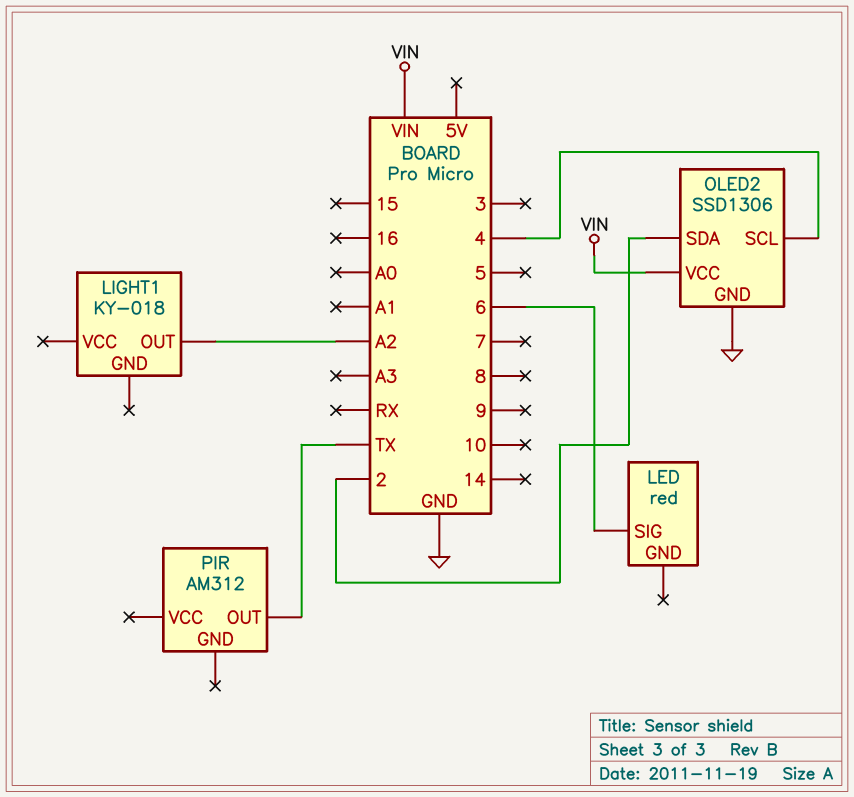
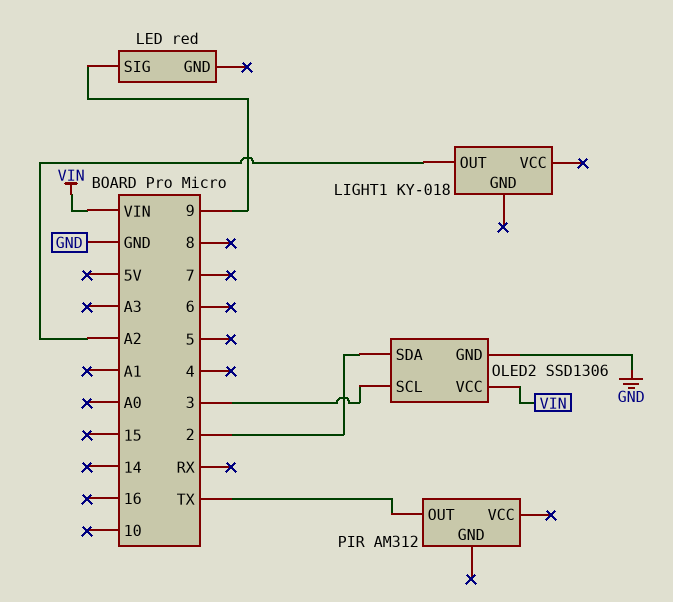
LED pin SIG: 6 -> 9
OLED2 pin SCL: 4 -> 3

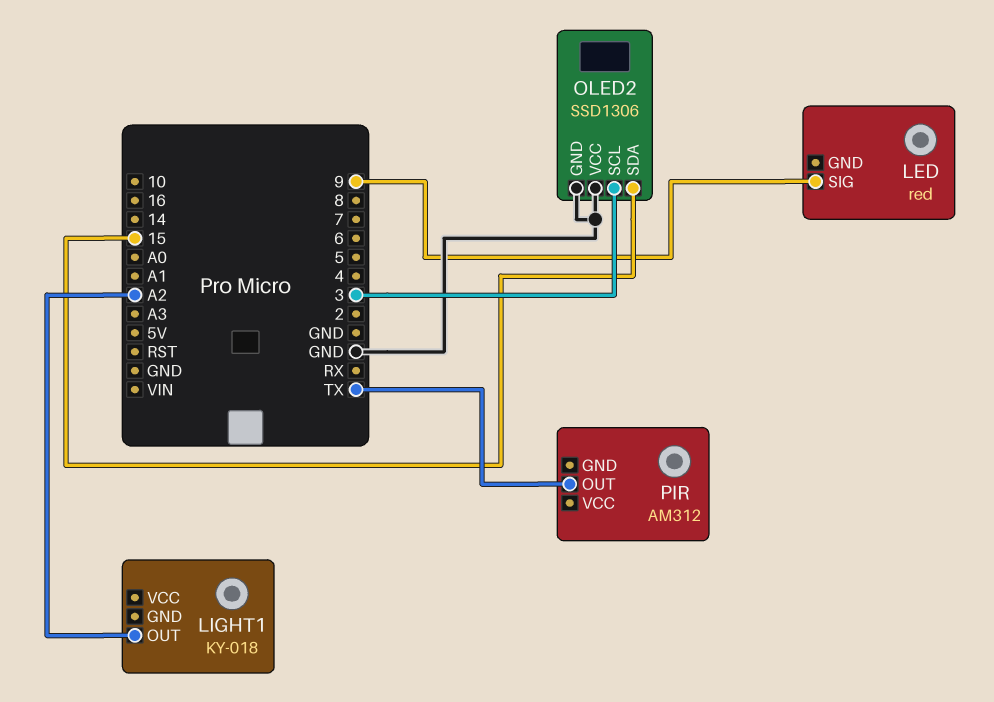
OLED2 pin SDA: 2 -> 15
OLED2 pin VCC: VIN -> GND

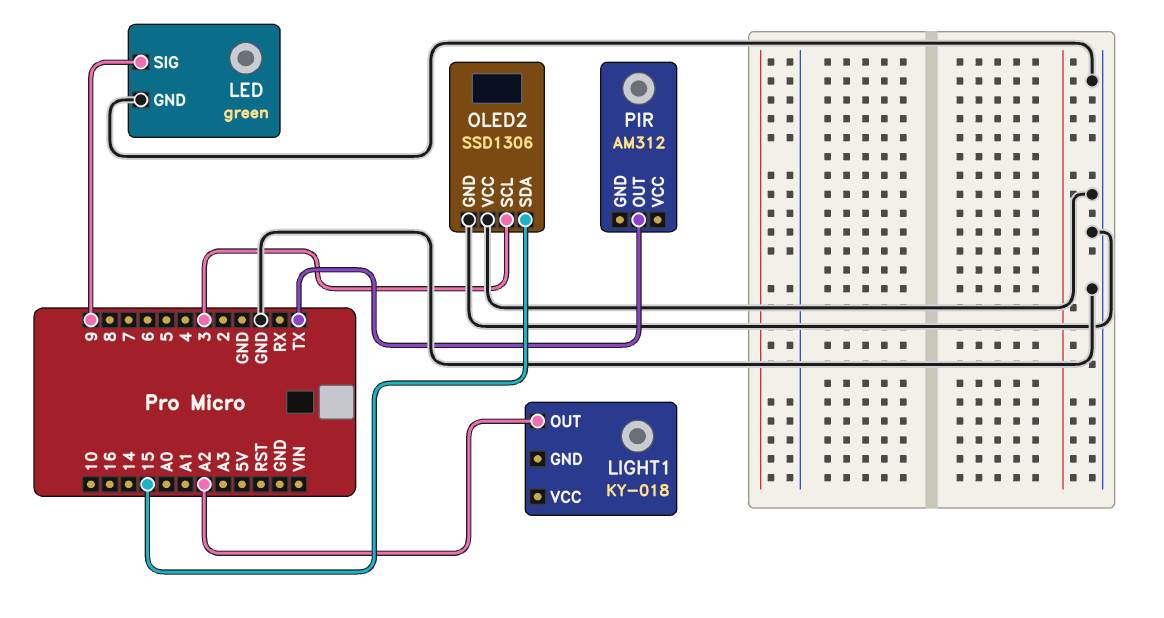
LED: red -> green
LED pin GND: none -> GND

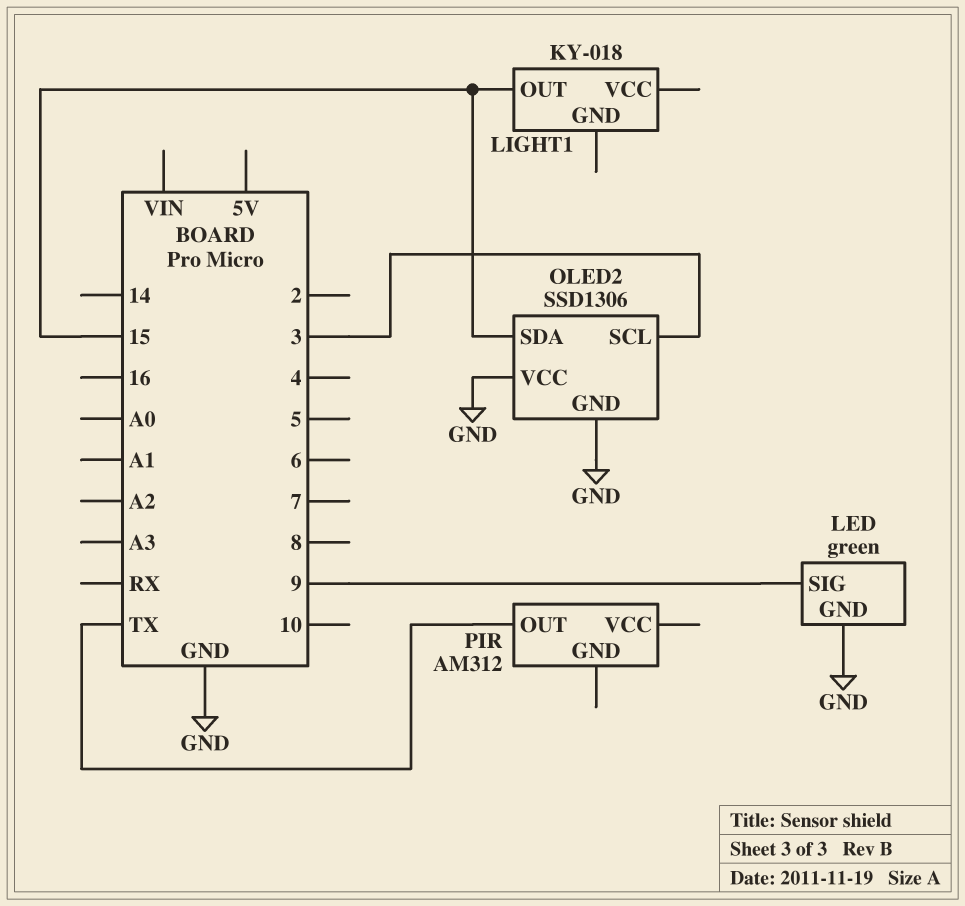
LIGHT1 pin OUT: A2 -> 15

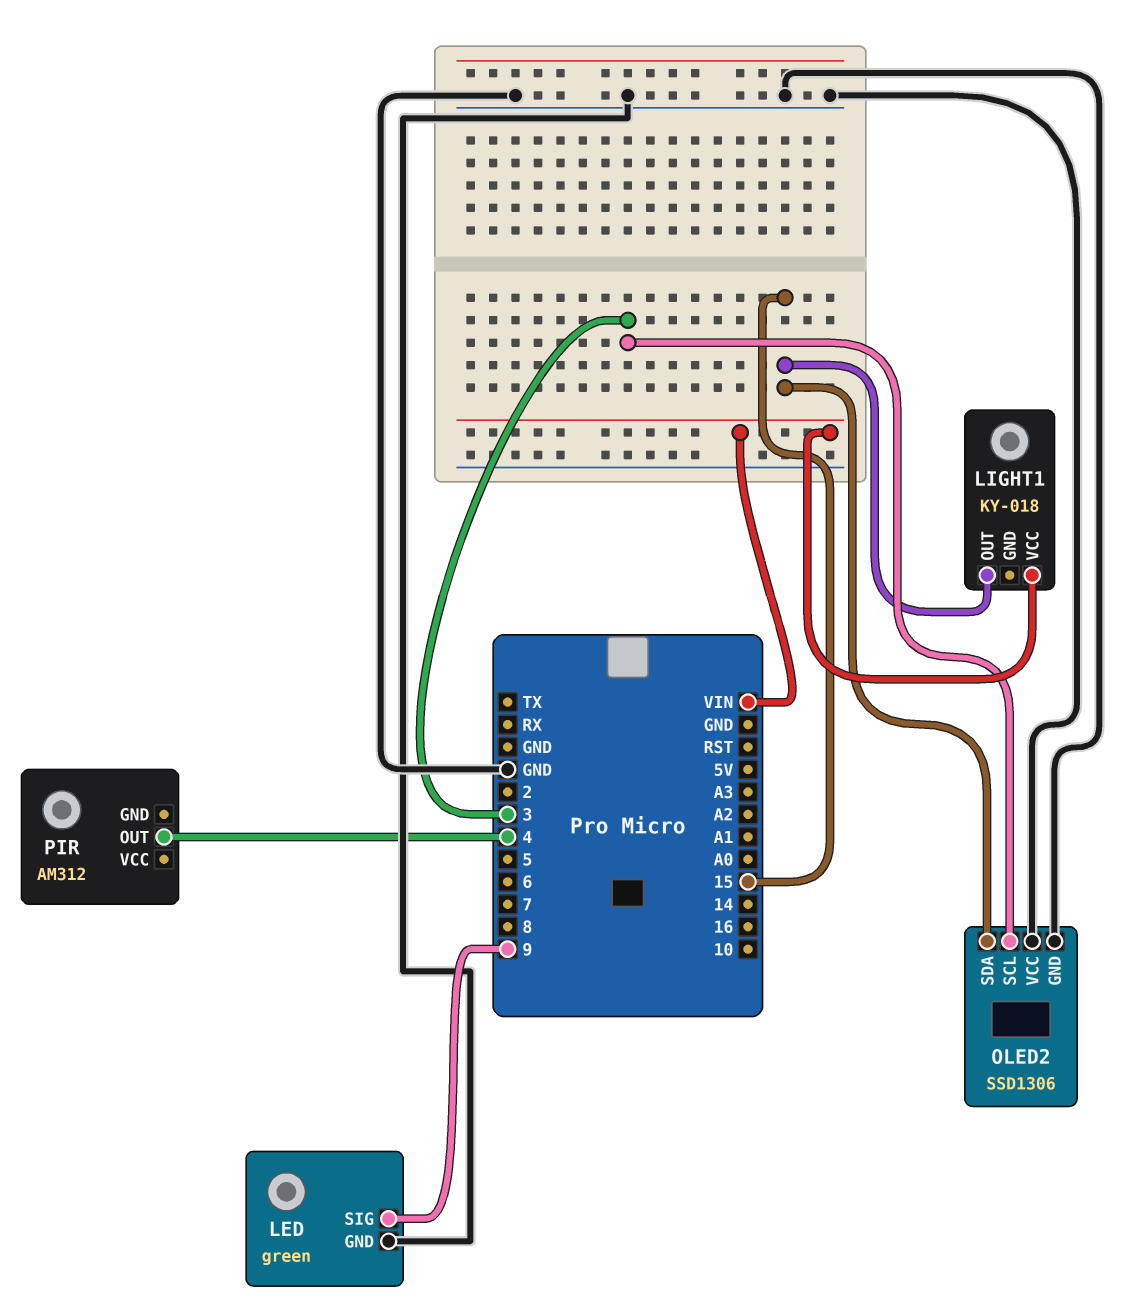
LIGHT1 pin VCC: none -> VIN
PIR pin OUT: TX -> 4

